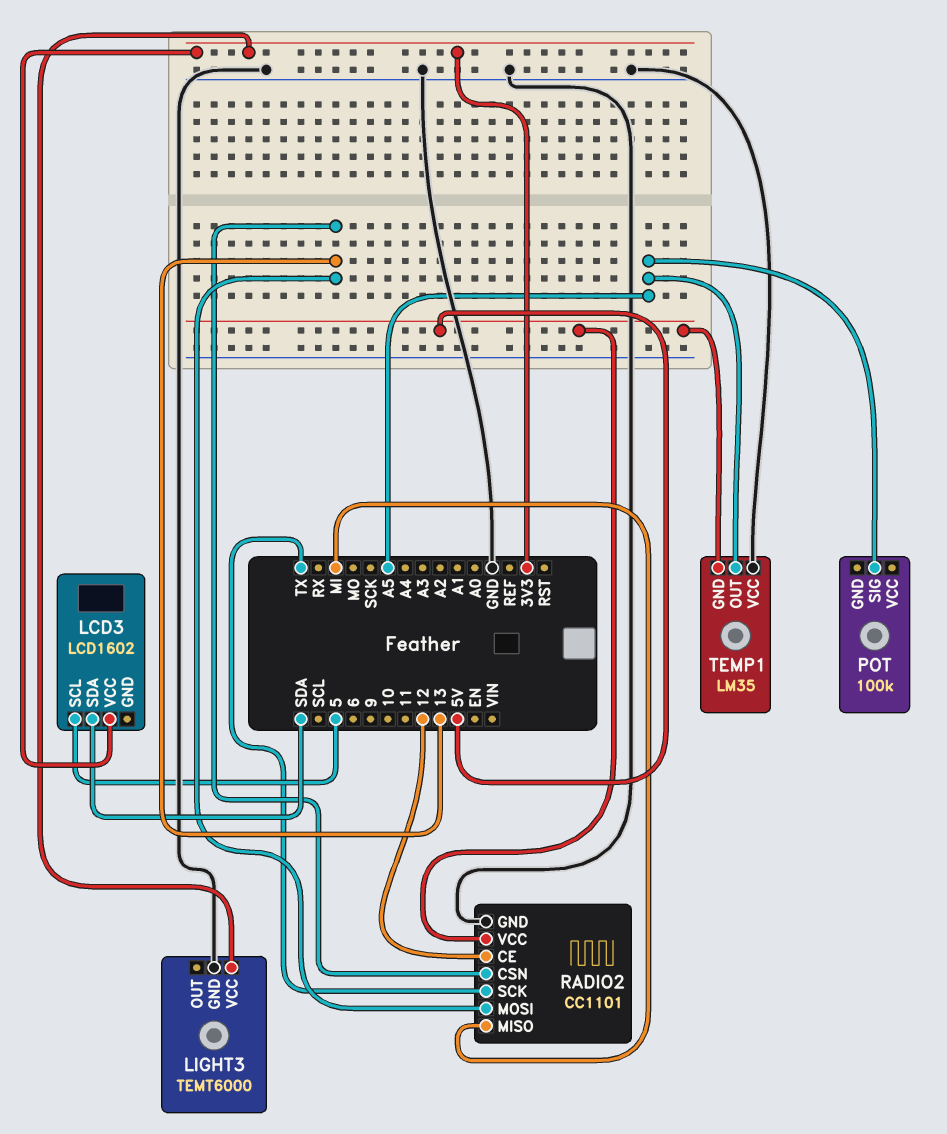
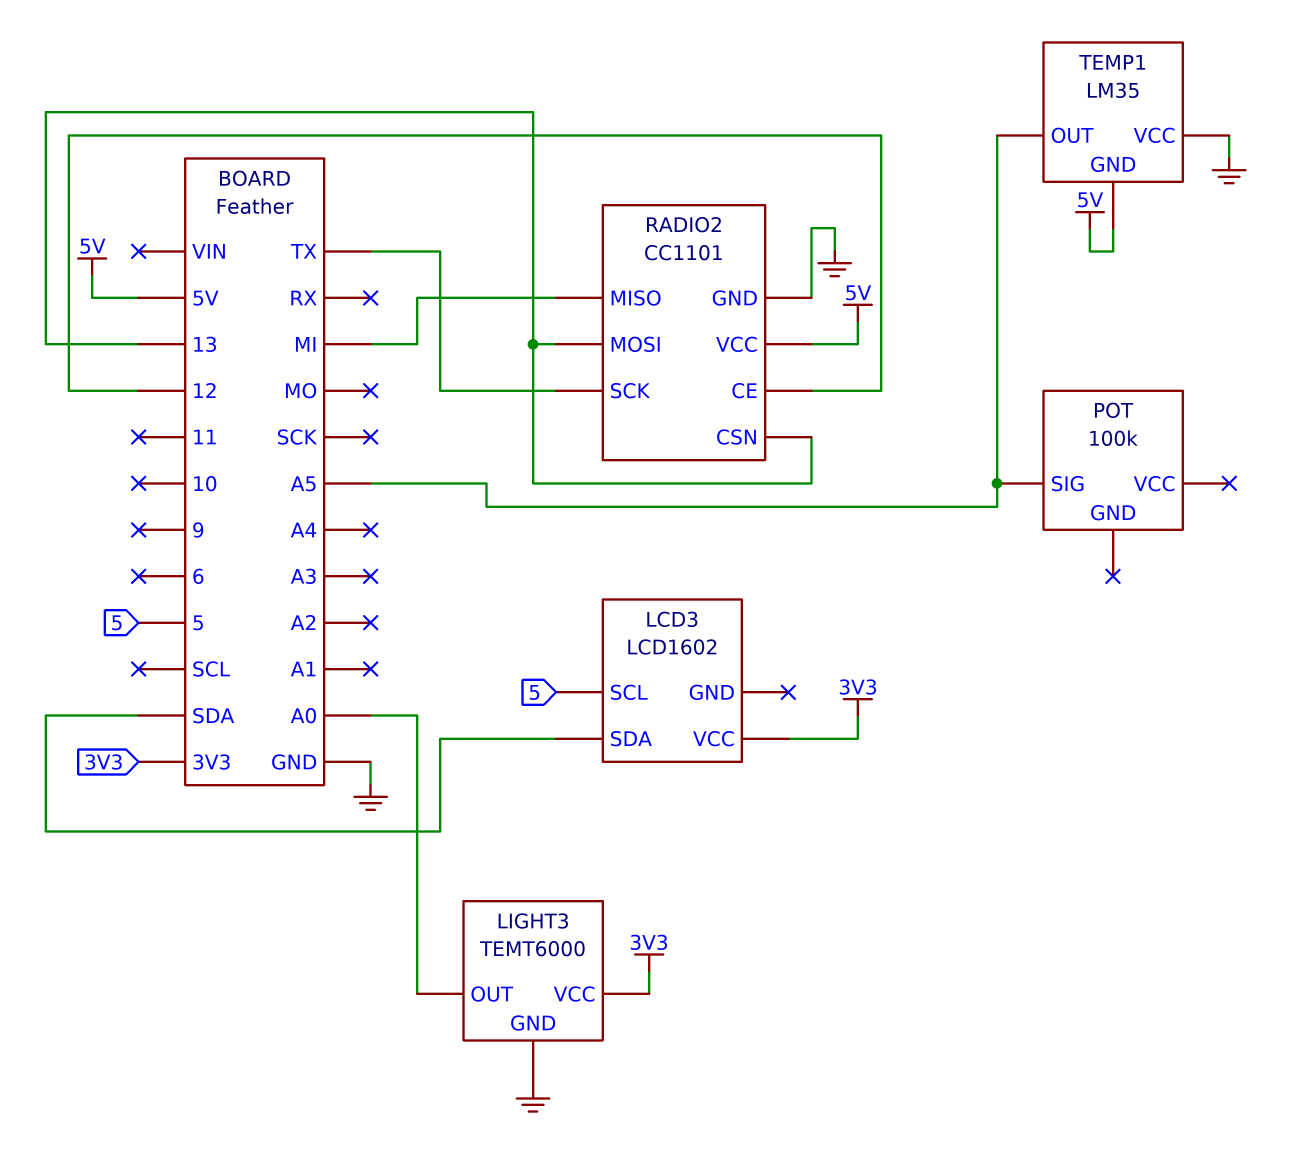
LIGHT3 pin OUT: none -> A0

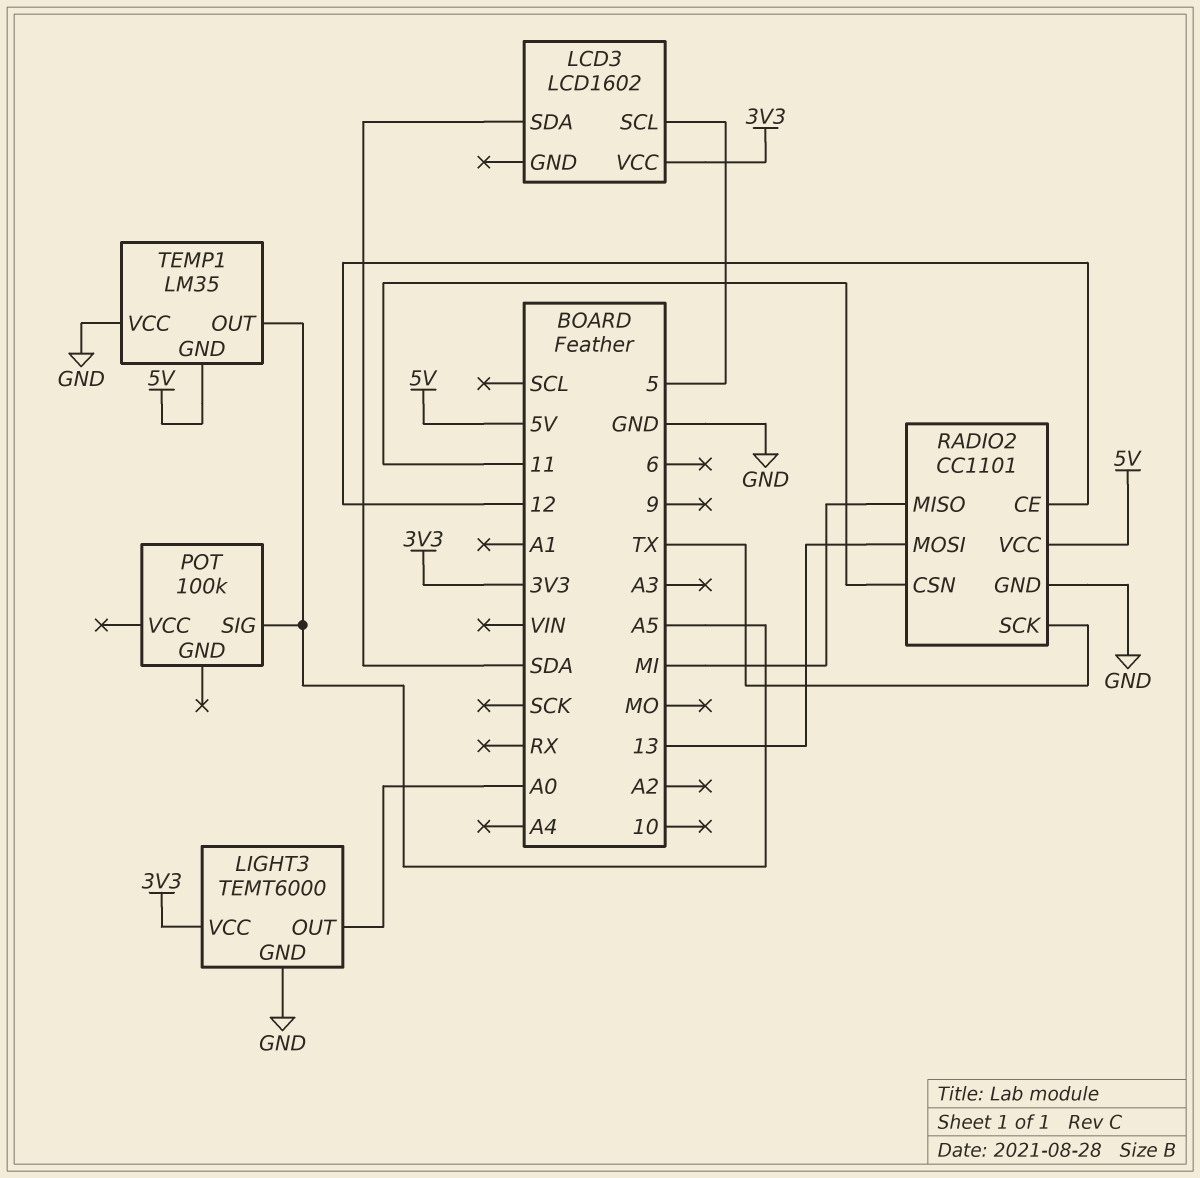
RADIO2 pin CSN: 13 -> 11

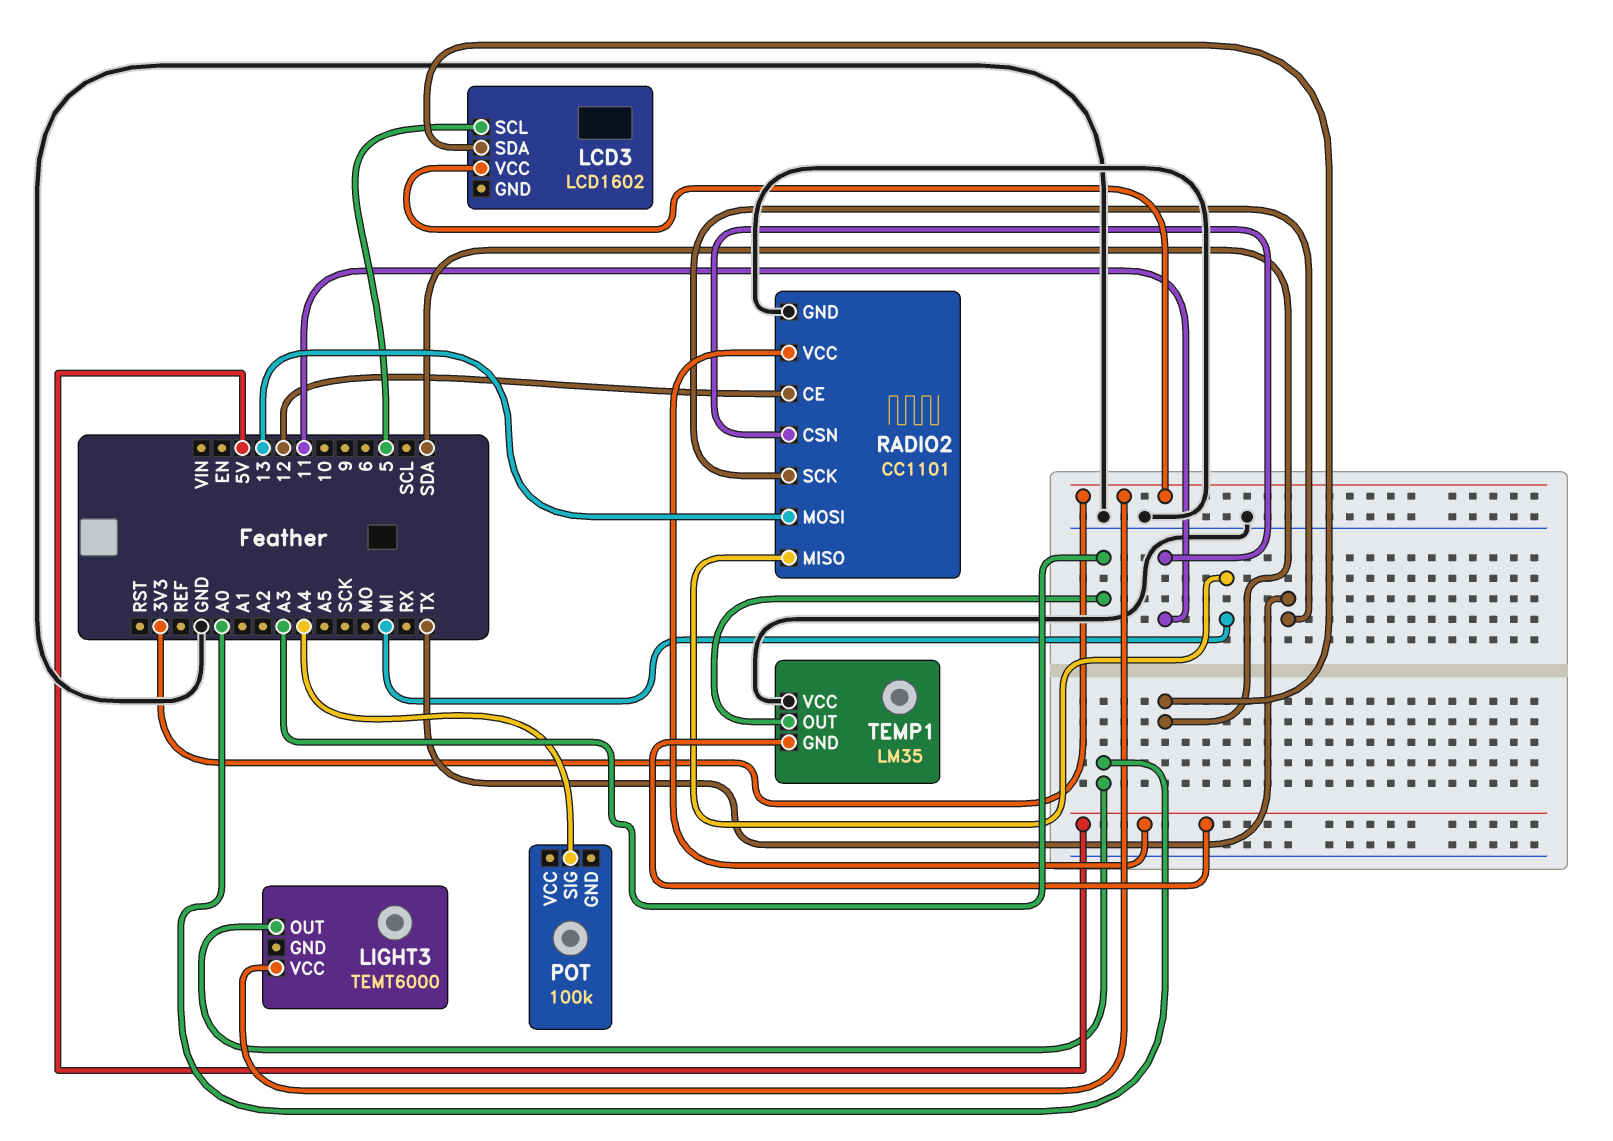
LIGHT3 pin GND: GND -> none
POT pin SIG: A5 -> A4
TEMP1 pin OUT: A5 -> A3

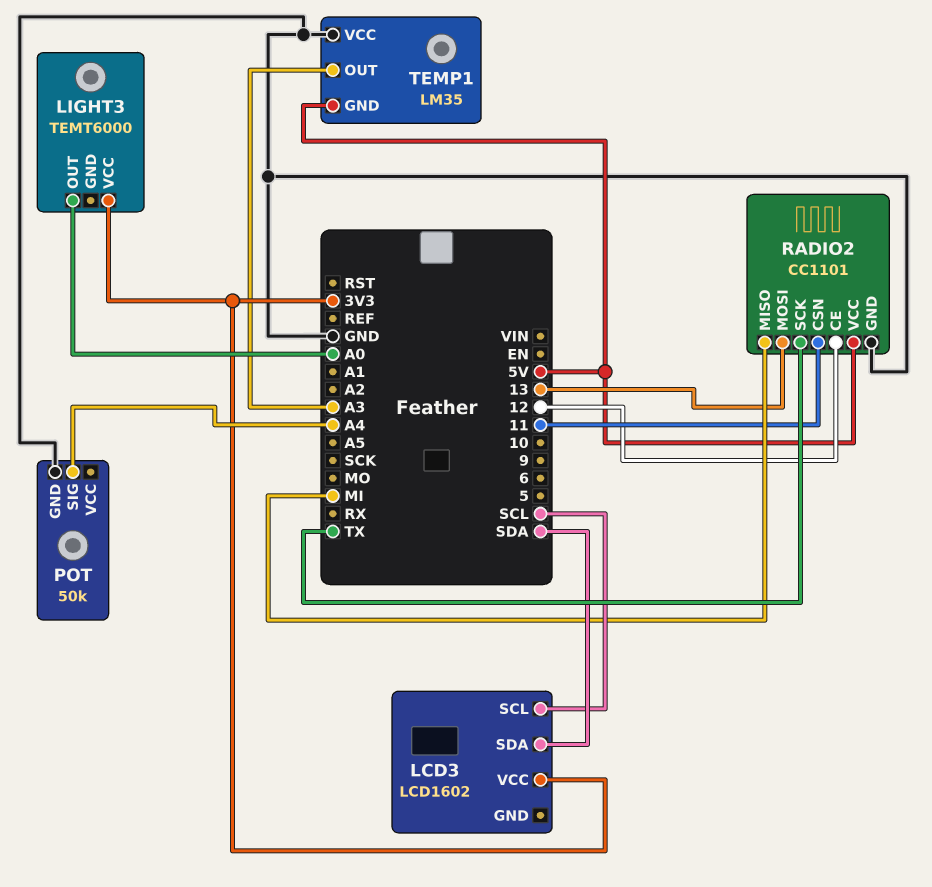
LCD3 pin SCL: 5 -> SCL
POT: 100k -> 50k
POT pin GND: none -> GND

